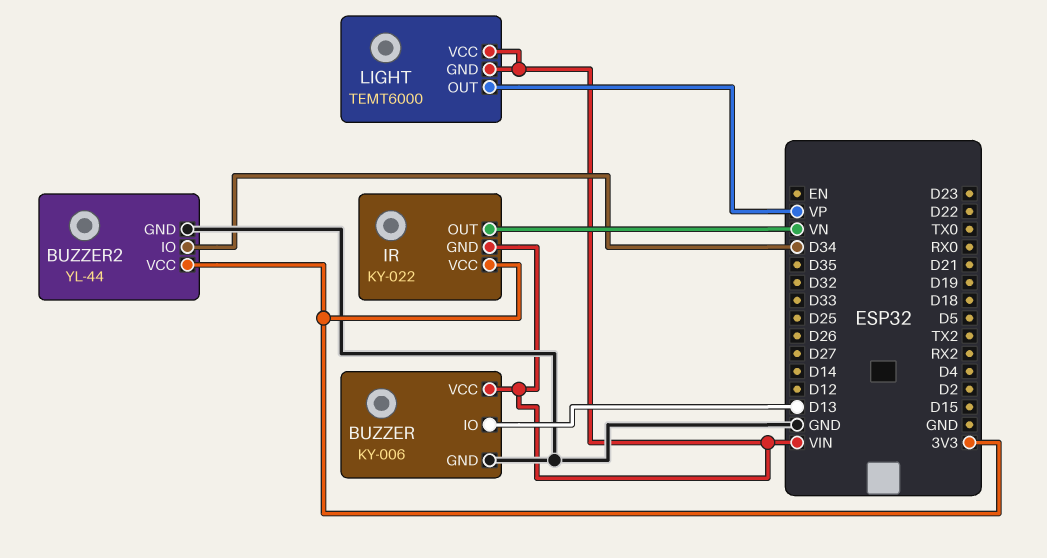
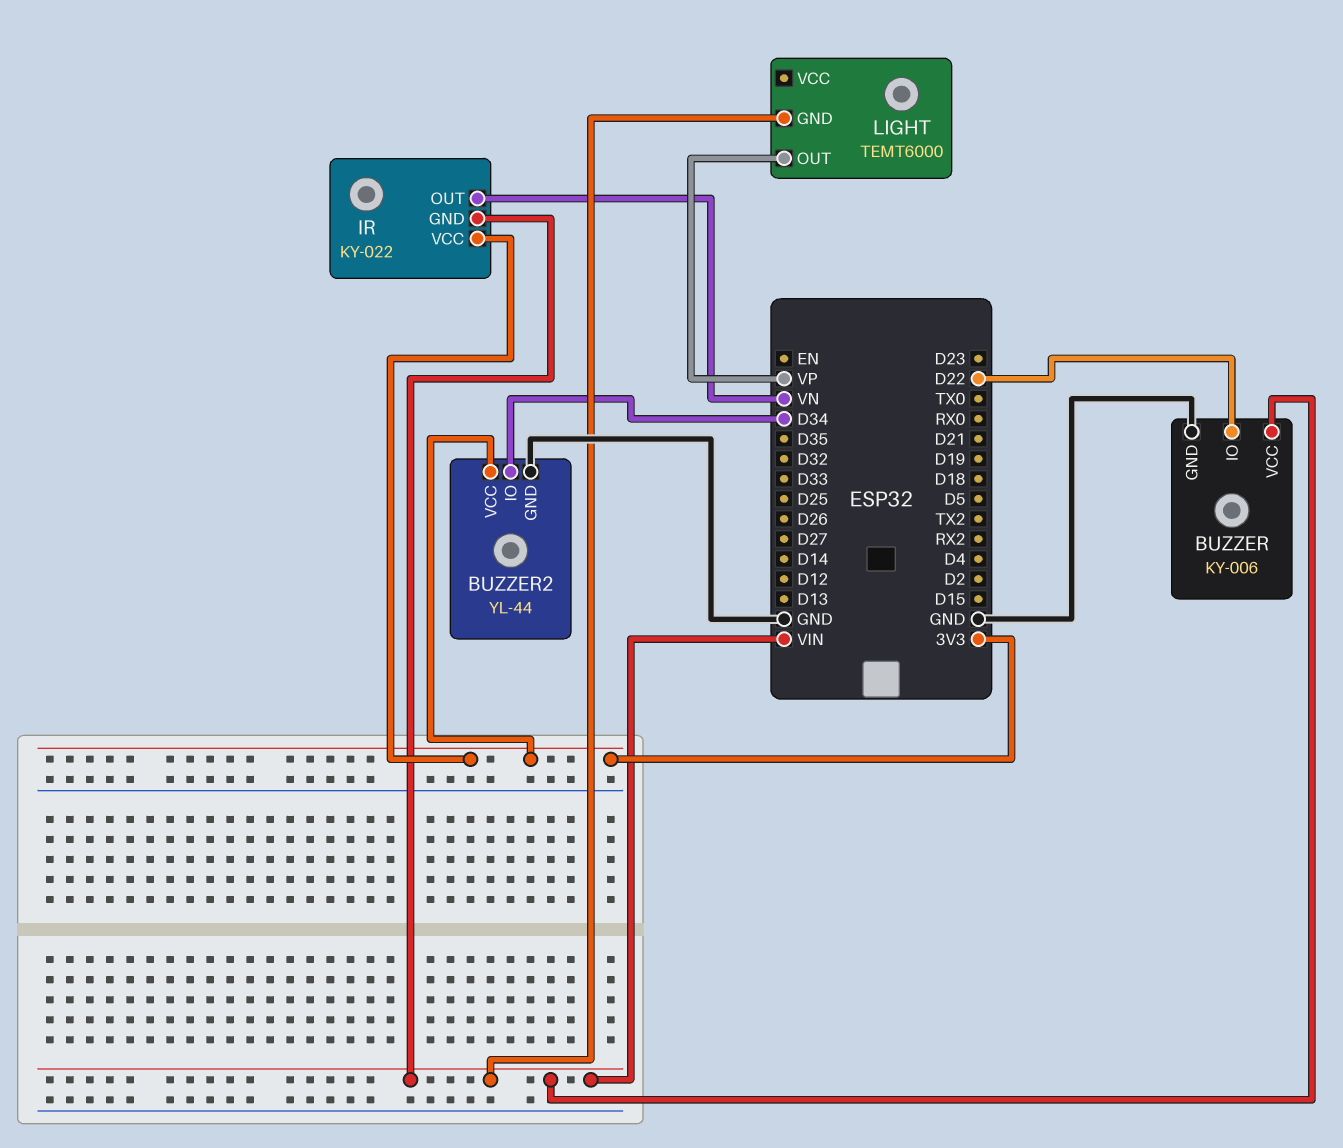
BUZZER pin IO: D13 -> D22
LIGHT pin VCC: VIN -> none

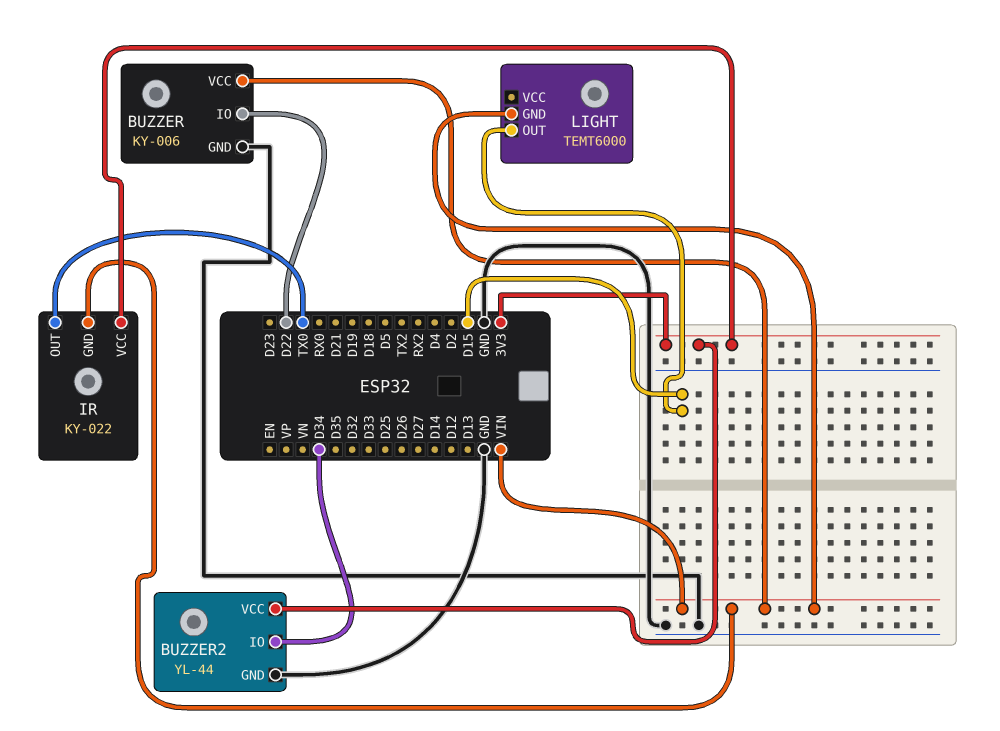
IR pin OUT: VN -> TX0
LIGHT pin OUT: VP -> D15

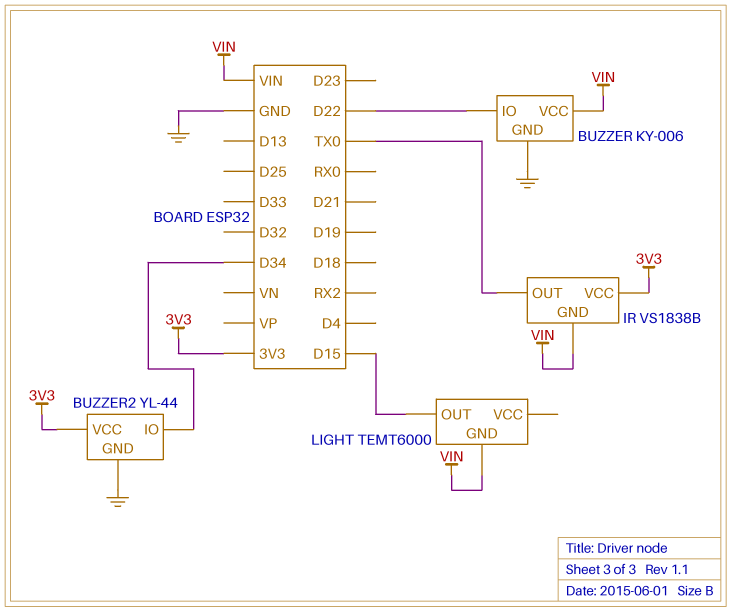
IR: KY-022 -> VS1838B

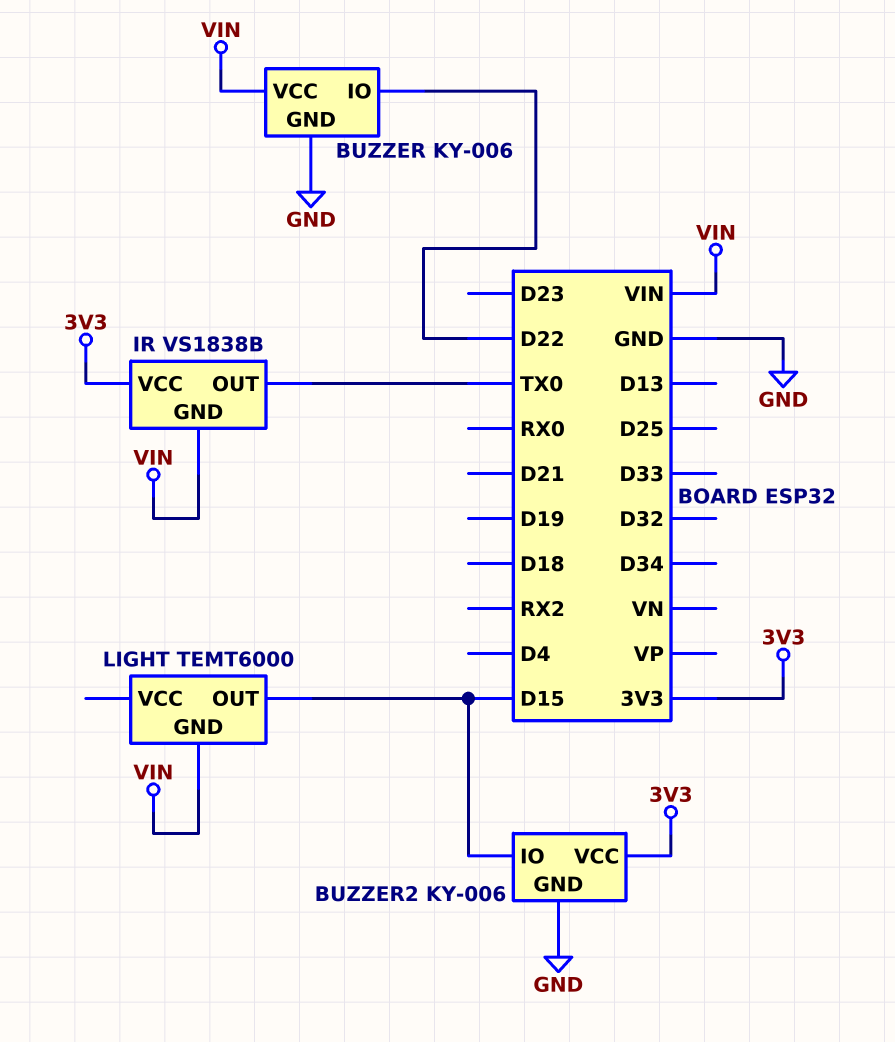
BUZZER2: YL-44 -> KY-006
BUZZER2 pin IO: D34 -> D15

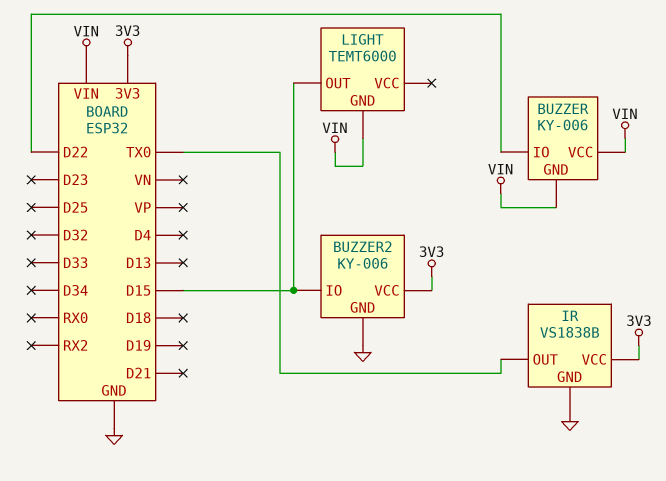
BUZZER pin GND: GND -> VIN
IR pin GND: VIN -> GND

